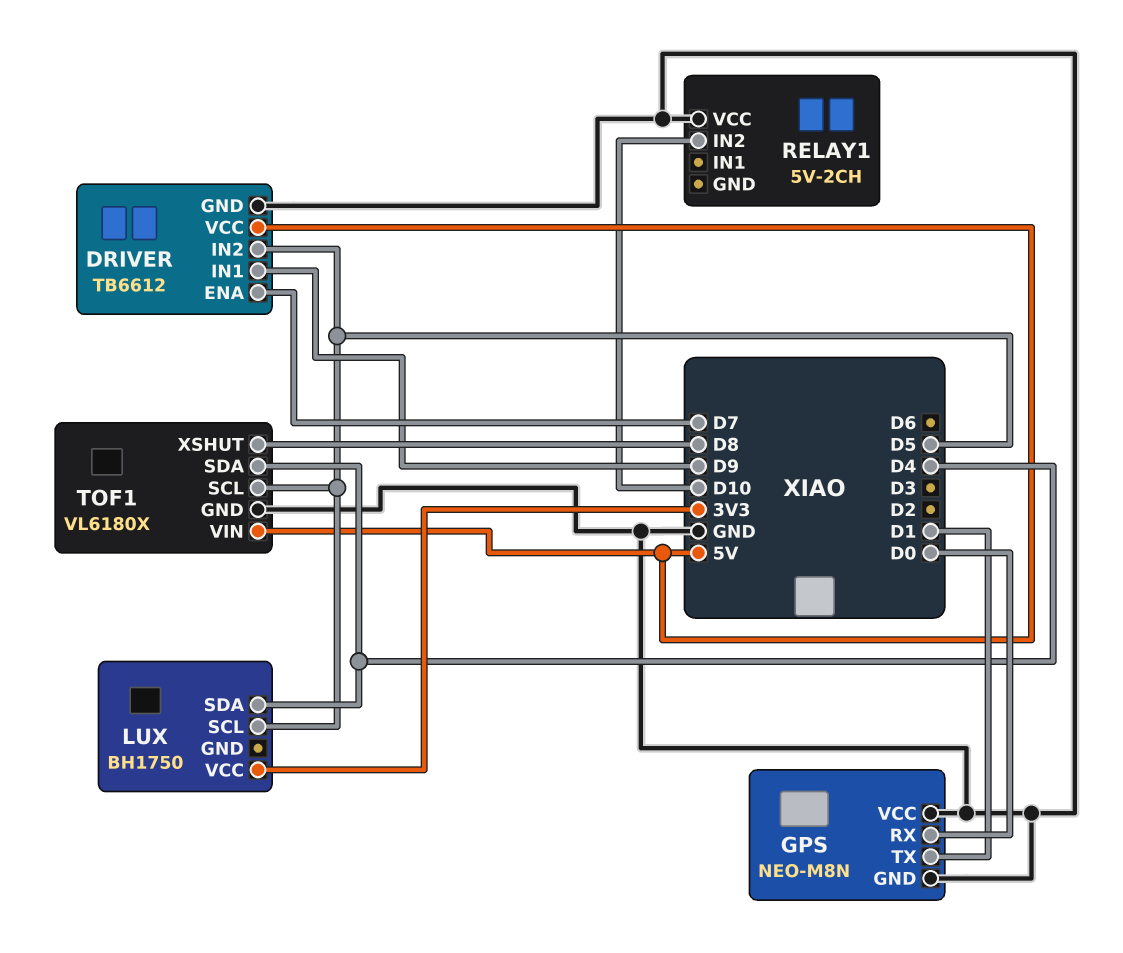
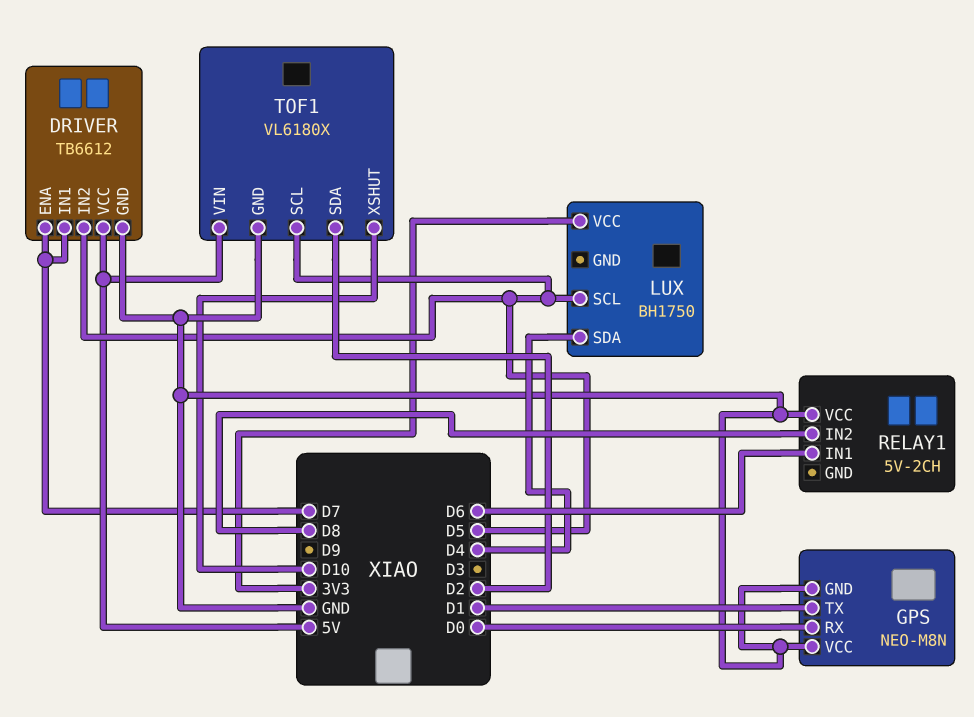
DRIVER pin IN1: D9 -> D7
RELAY1 pin IN1: none -> D6
RELAY1 pin IN2: D10 -> D8
TOF1 pin SDA: D4 -> D2
TOF1 pin XSHUT: D8 -> D10

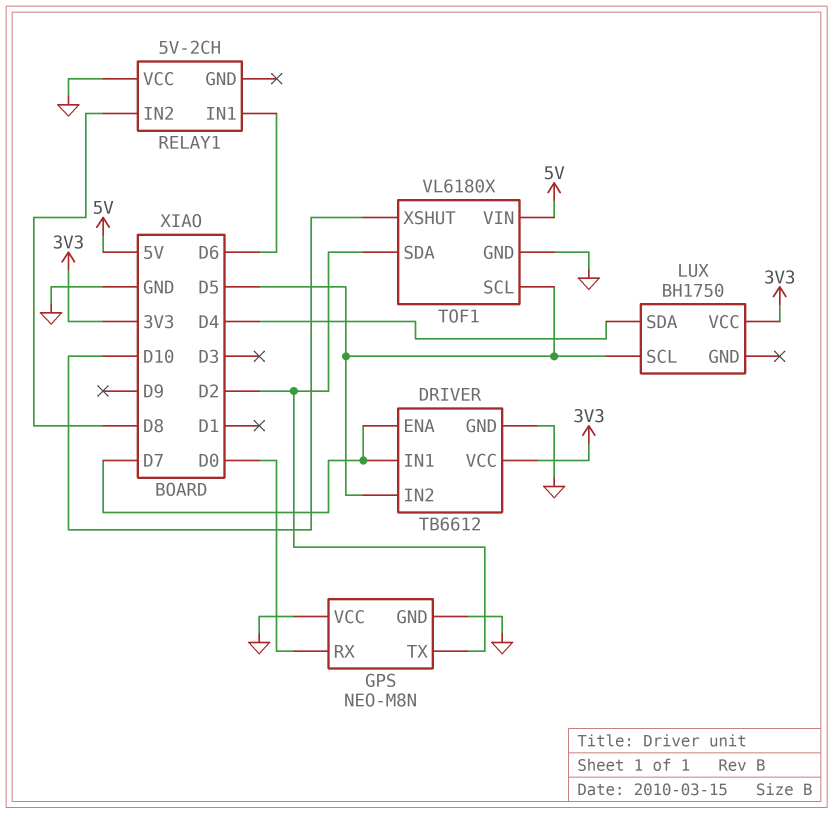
DRIVER pin VCC: 5V -> 3V3
GPS pin TX: D1 -> D2

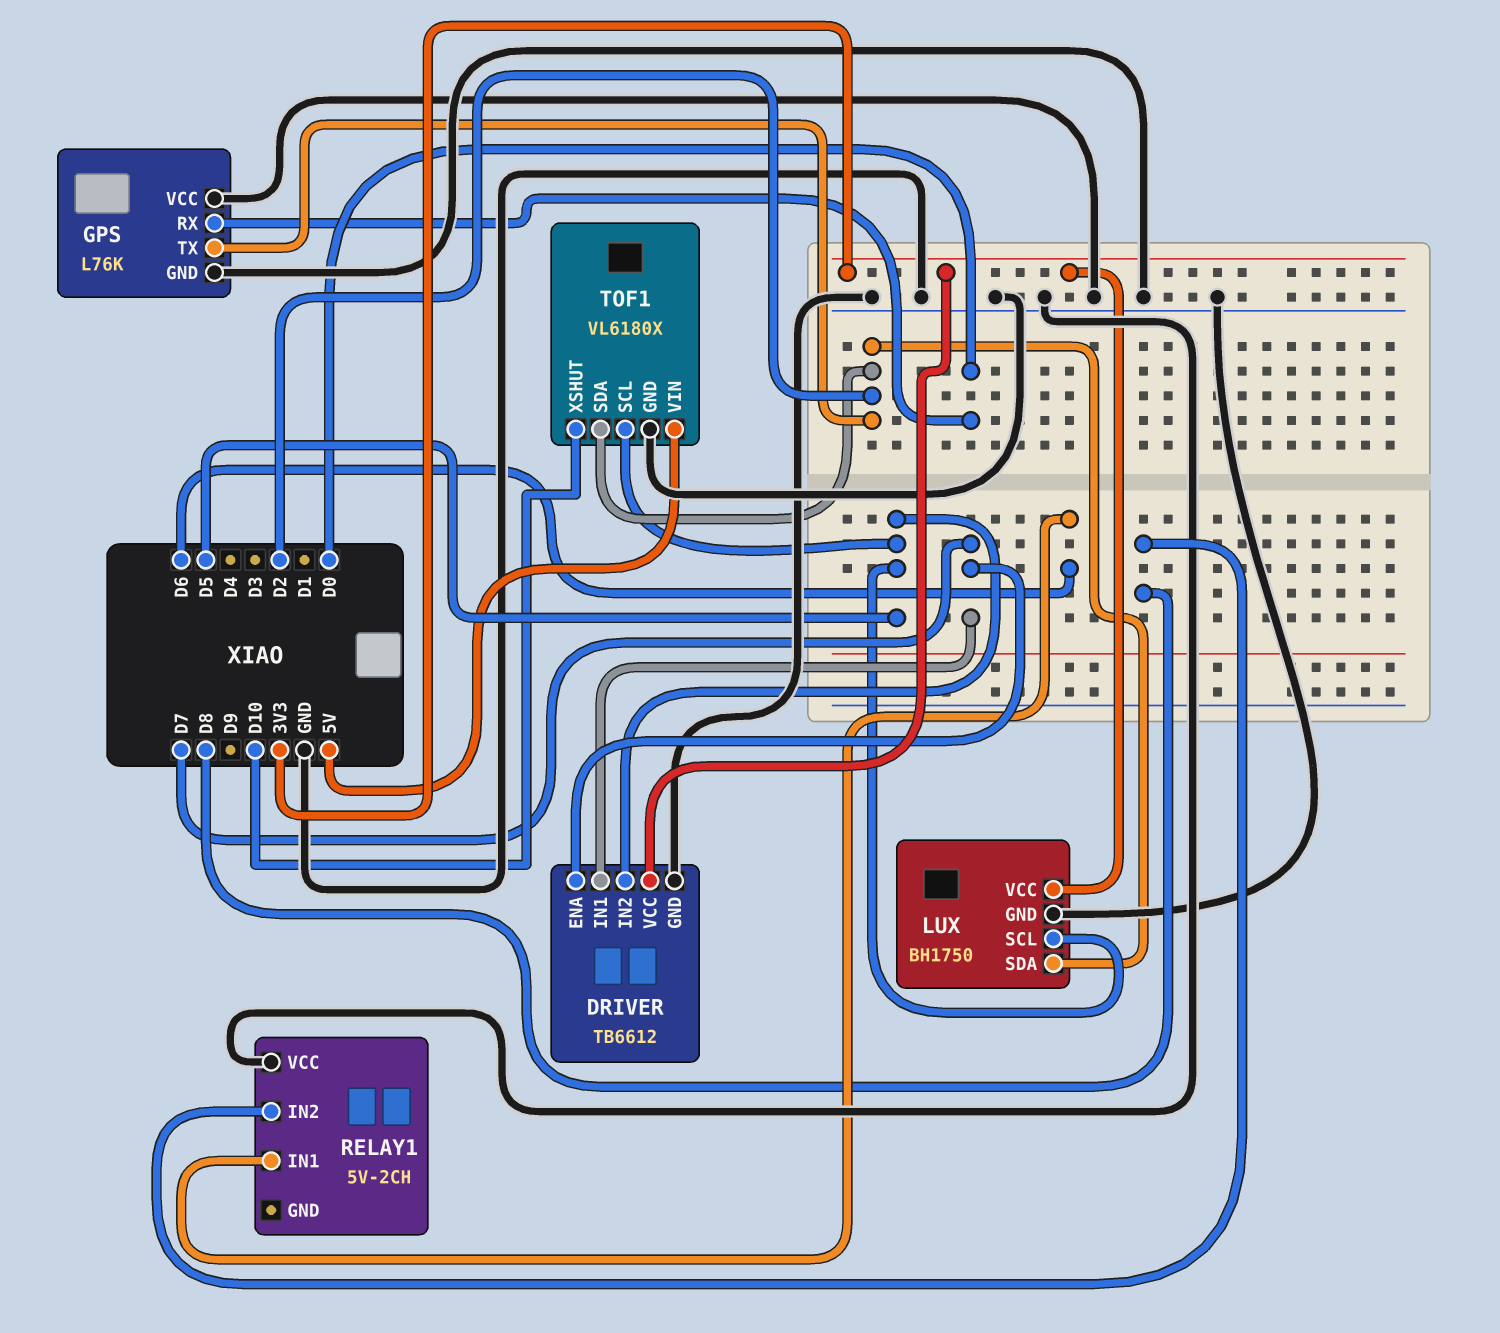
GPS: NEO-M8N -> L76K
LUX pin GND: none -> GND
LUX pin SDA: D4 -> D2

